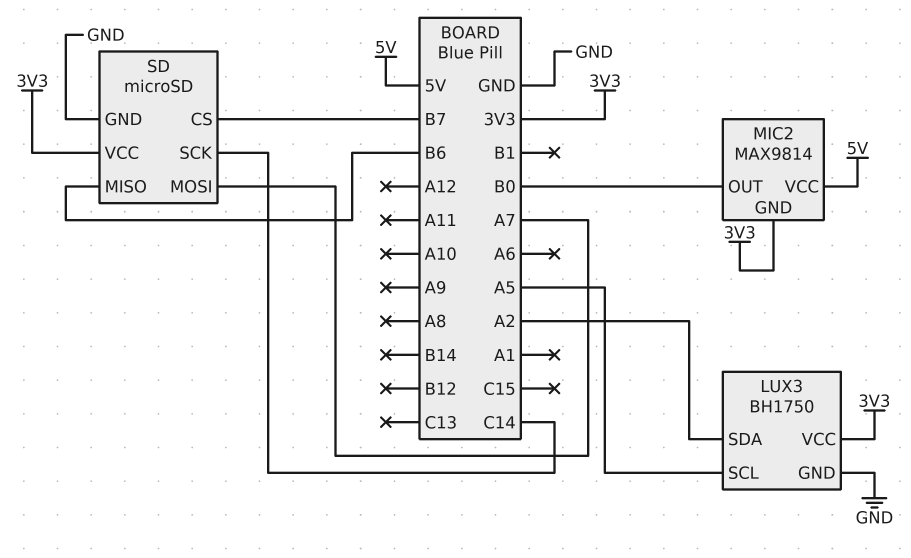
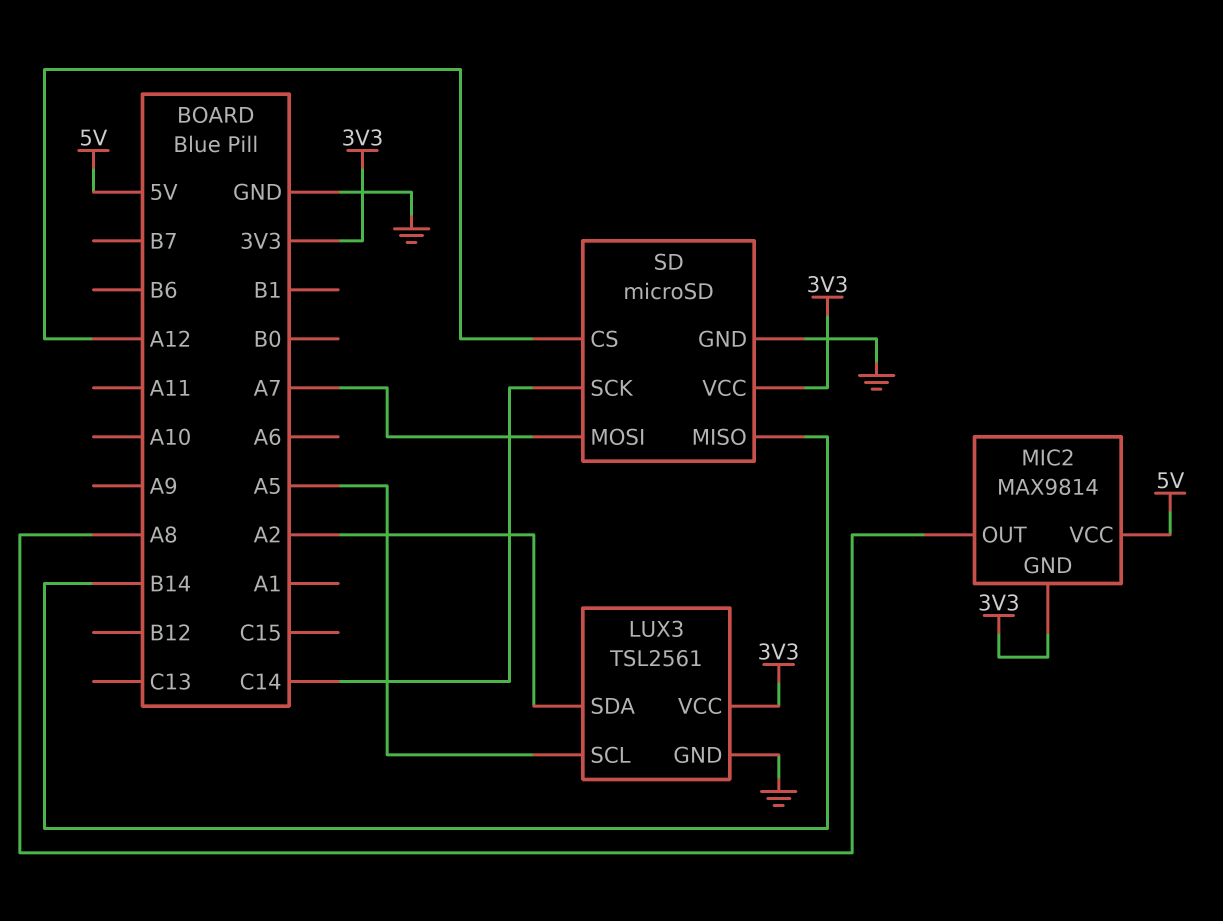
LUX3: BH1750 -> TSL2561
MIC2 pin OUT: B0 -> A8
SD pin CS: B7 -> A12
SD pin MISO: B6 -> B14

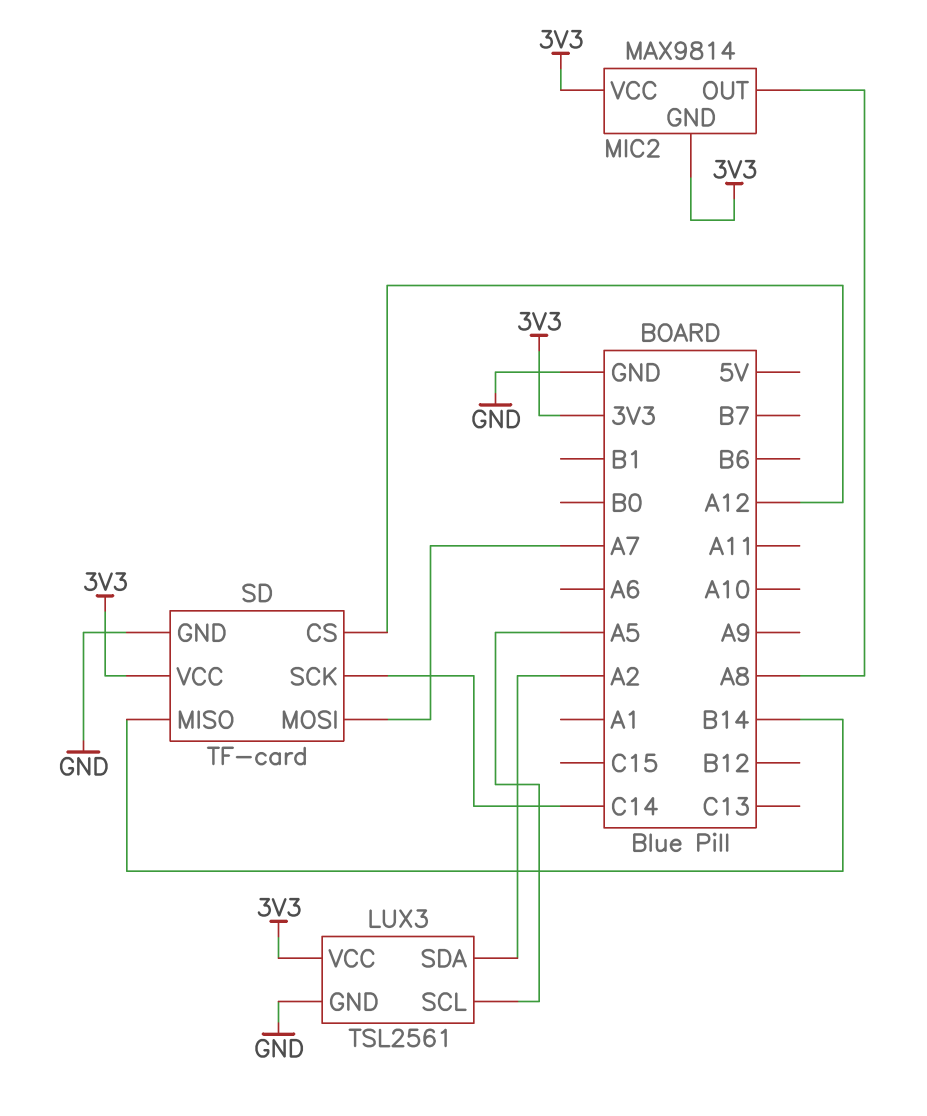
MIC2 pin VCC: 5V -> 3V3
SD: microSD -> TF-card

